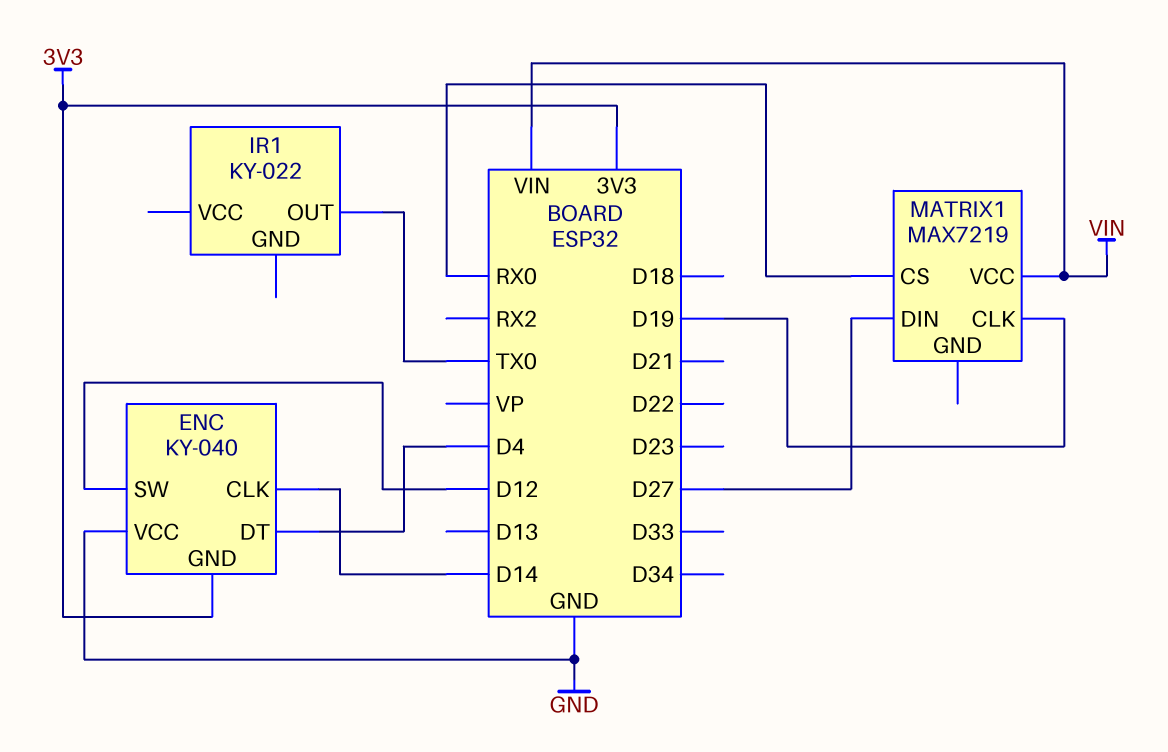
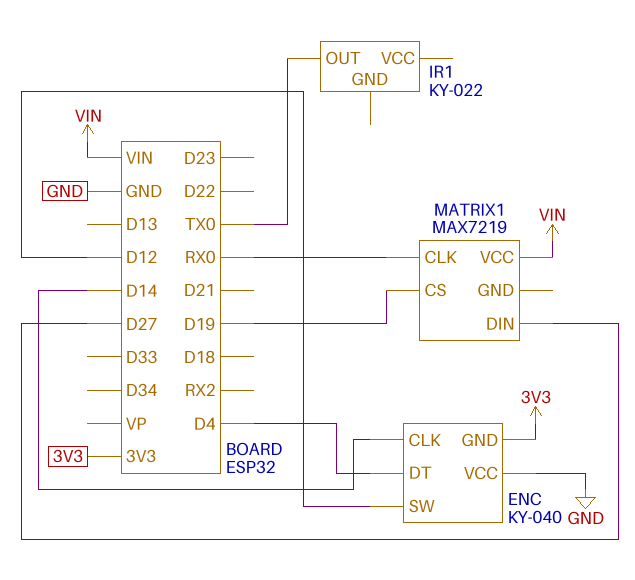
MATRIX1 pin CLK: D19 -> RX0
MATRIX1 pin CS: RX0 -> D19

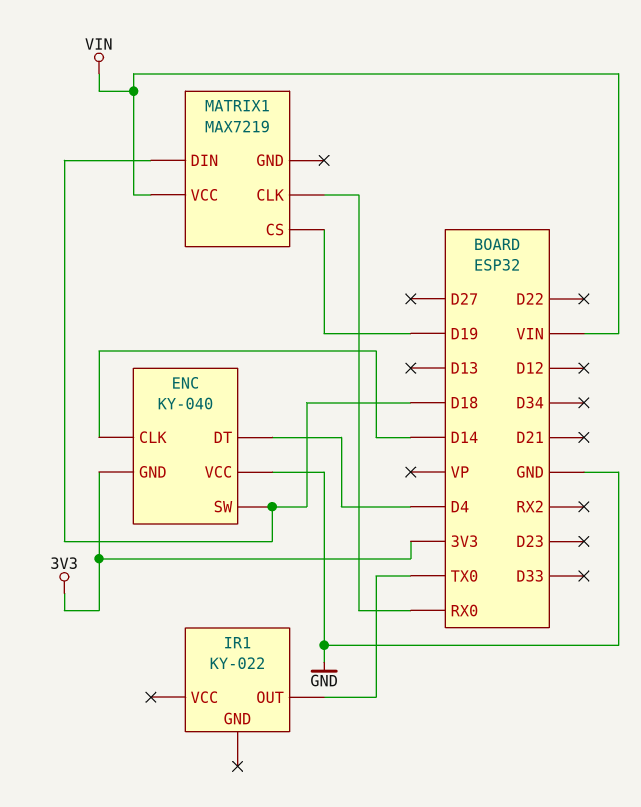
ENC pin SW: D12 -> D18
MATRIX1 pin DIN: D27 -> D18

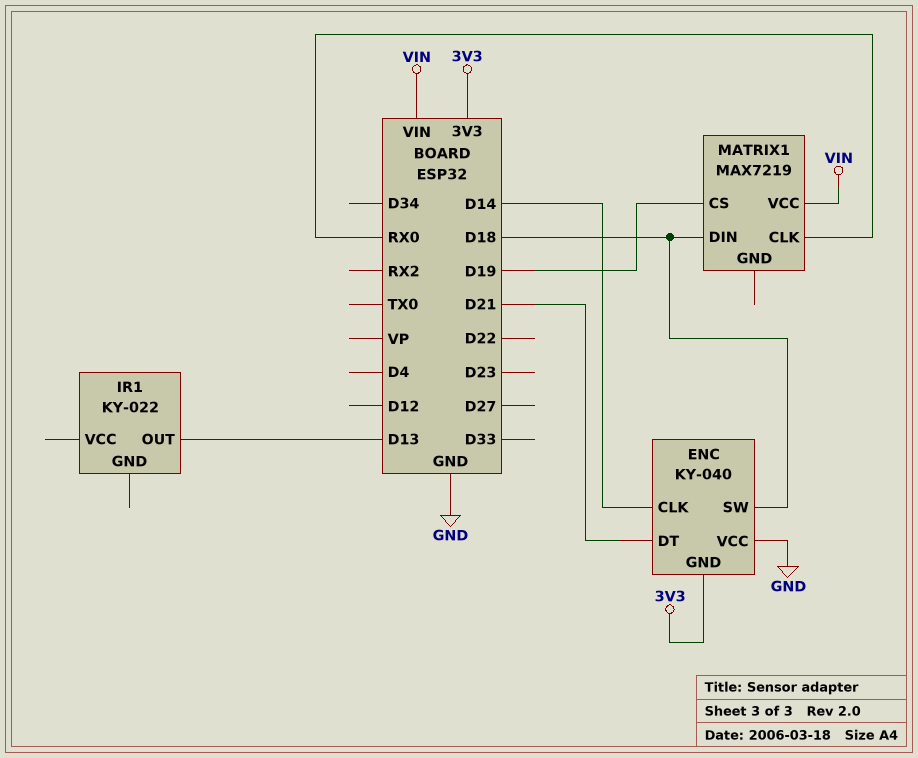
ENC pin DT: D4 -> D21
IR1 pin OUT: TX0 -> D13

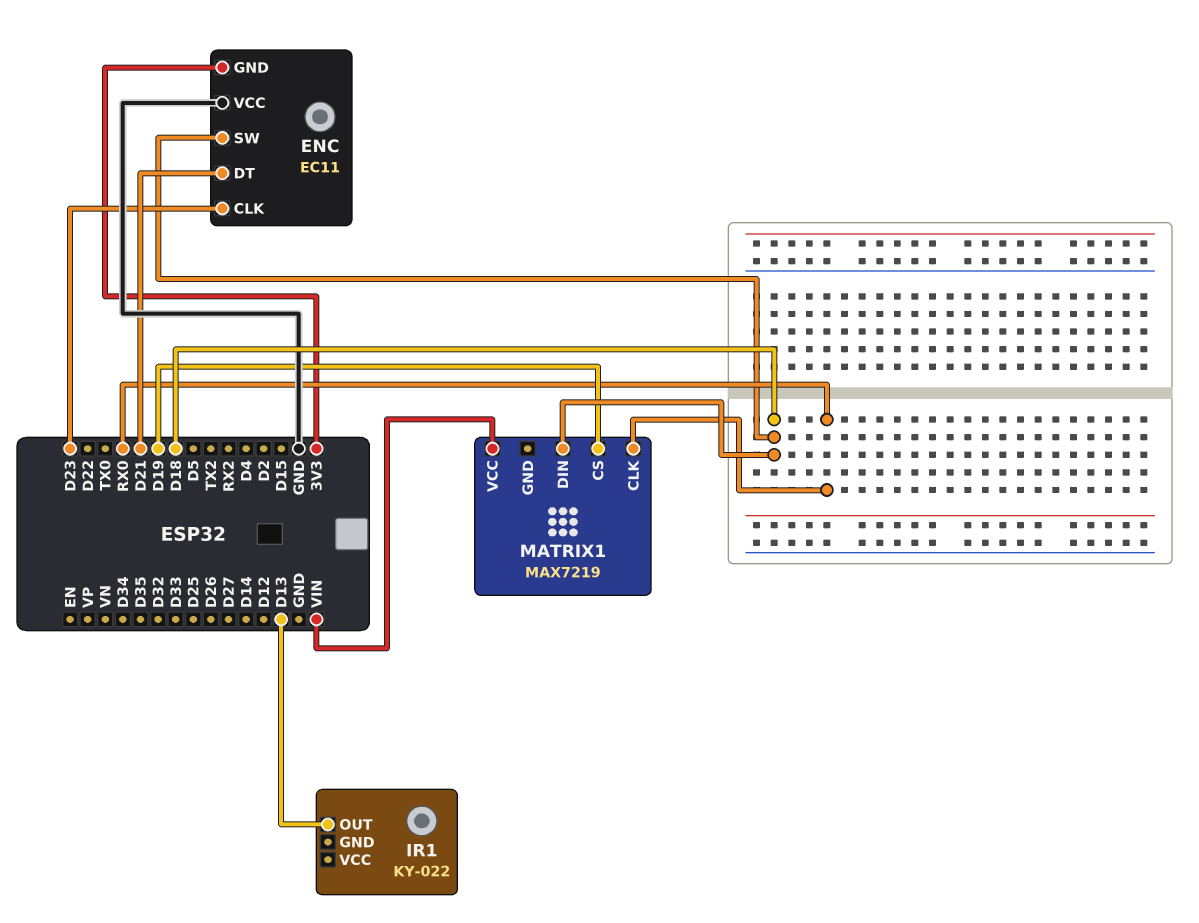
ENC: KY-040 -> EC11
ENC pin CLK: D14 -> D23

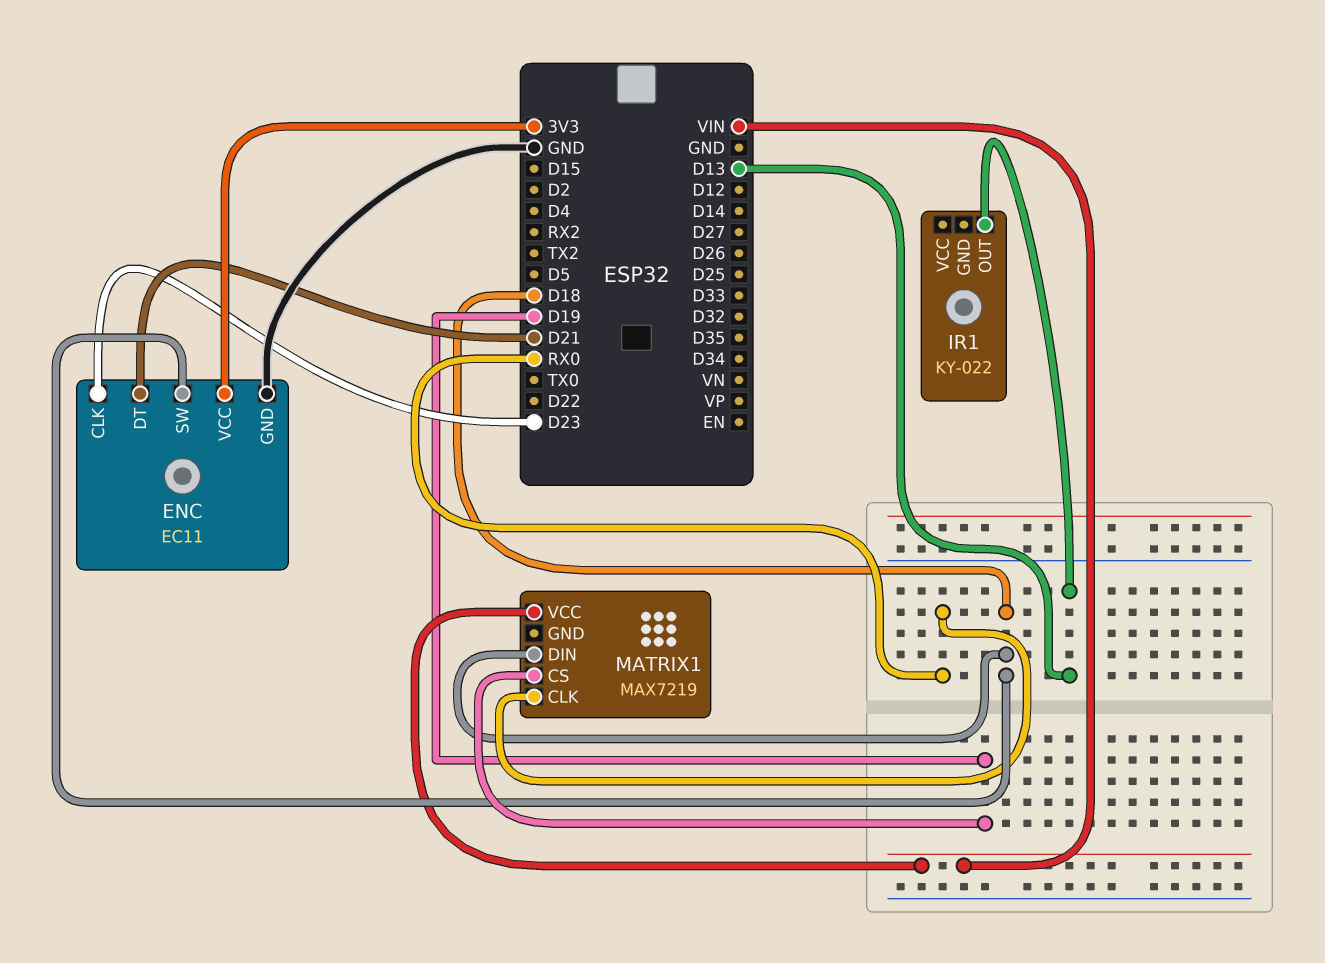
ENC pin GND: 3V3 -> GND
ENC pin VCC: GND -> 3V3

